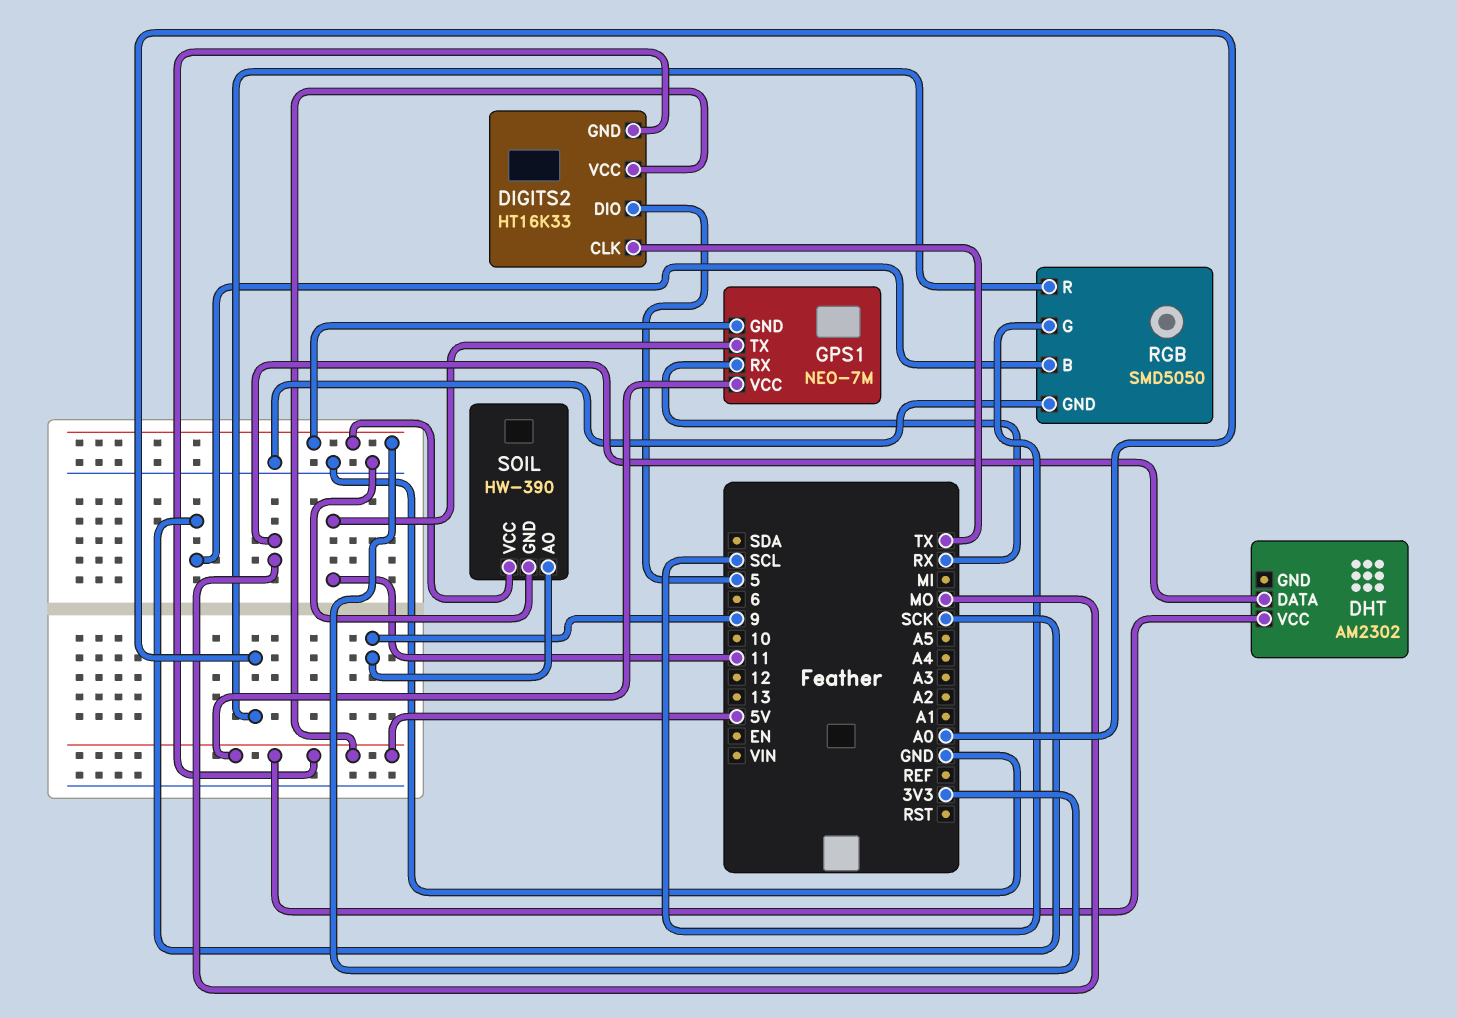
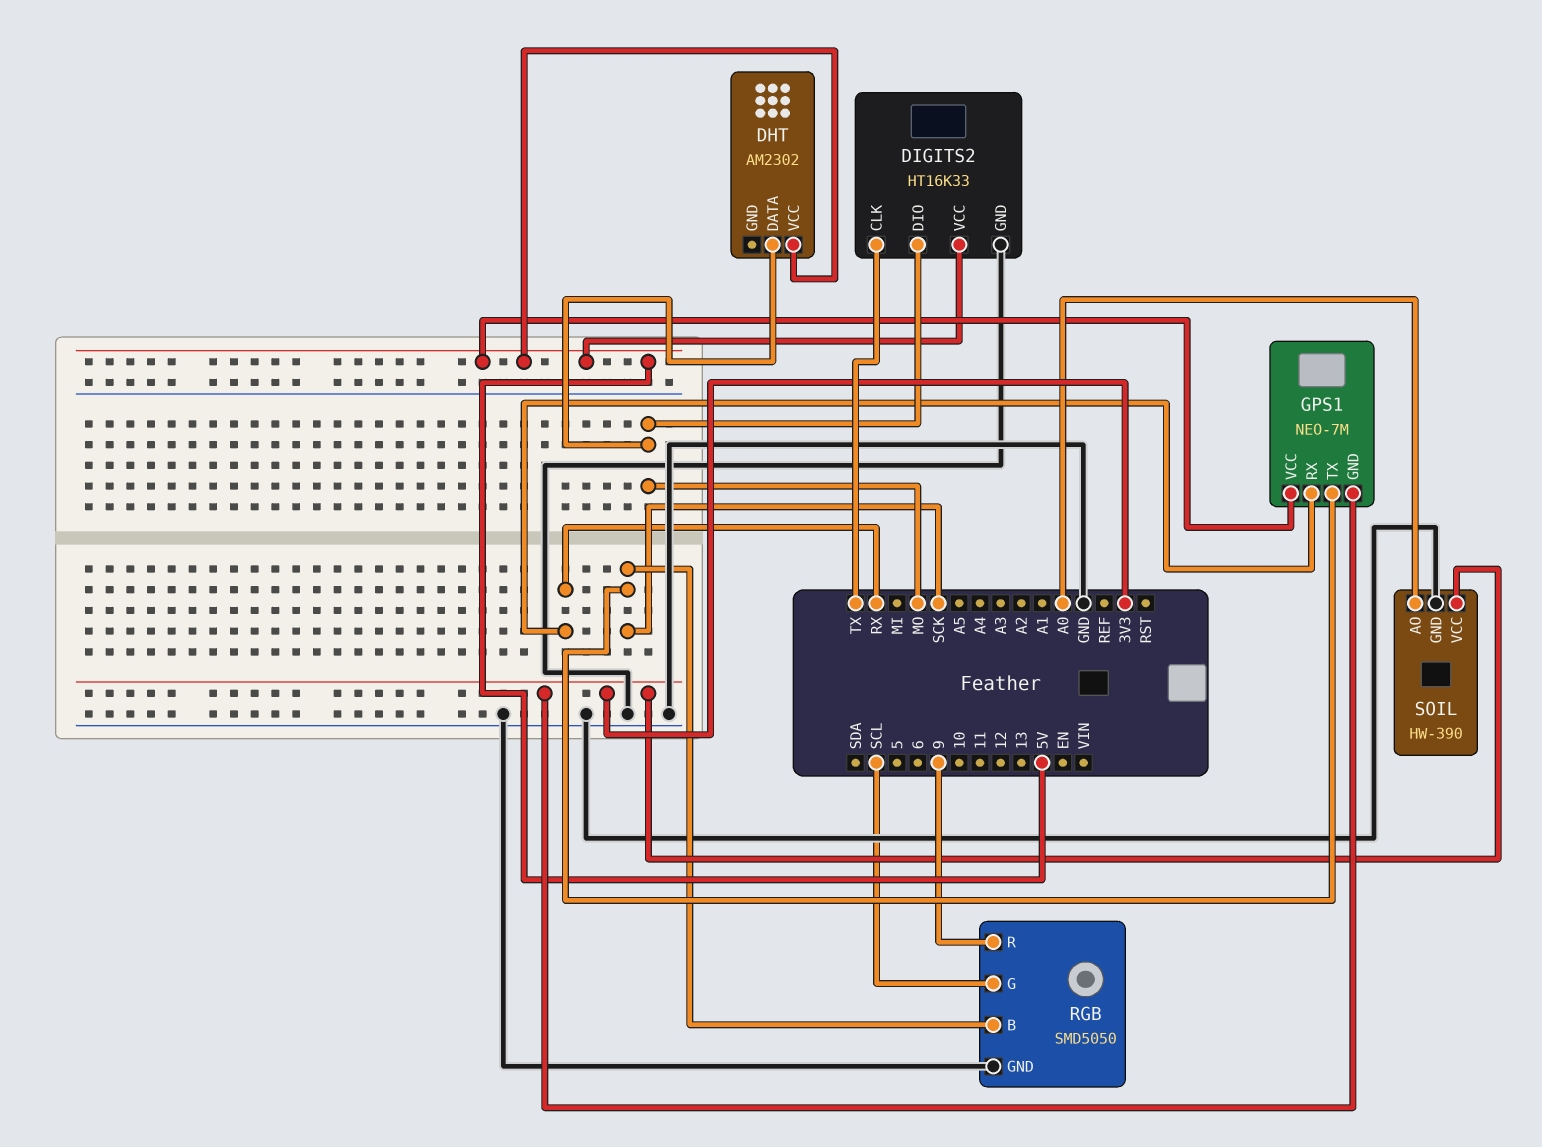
DIGITS2 pin DIO: 5 -> MO
DIGITS2 pin GND: 5V -> GND
GPS1 pin TX: 11 -> SCK
RGB pin R: A0 -> 9
SOIL pin AO: 9 -> A0

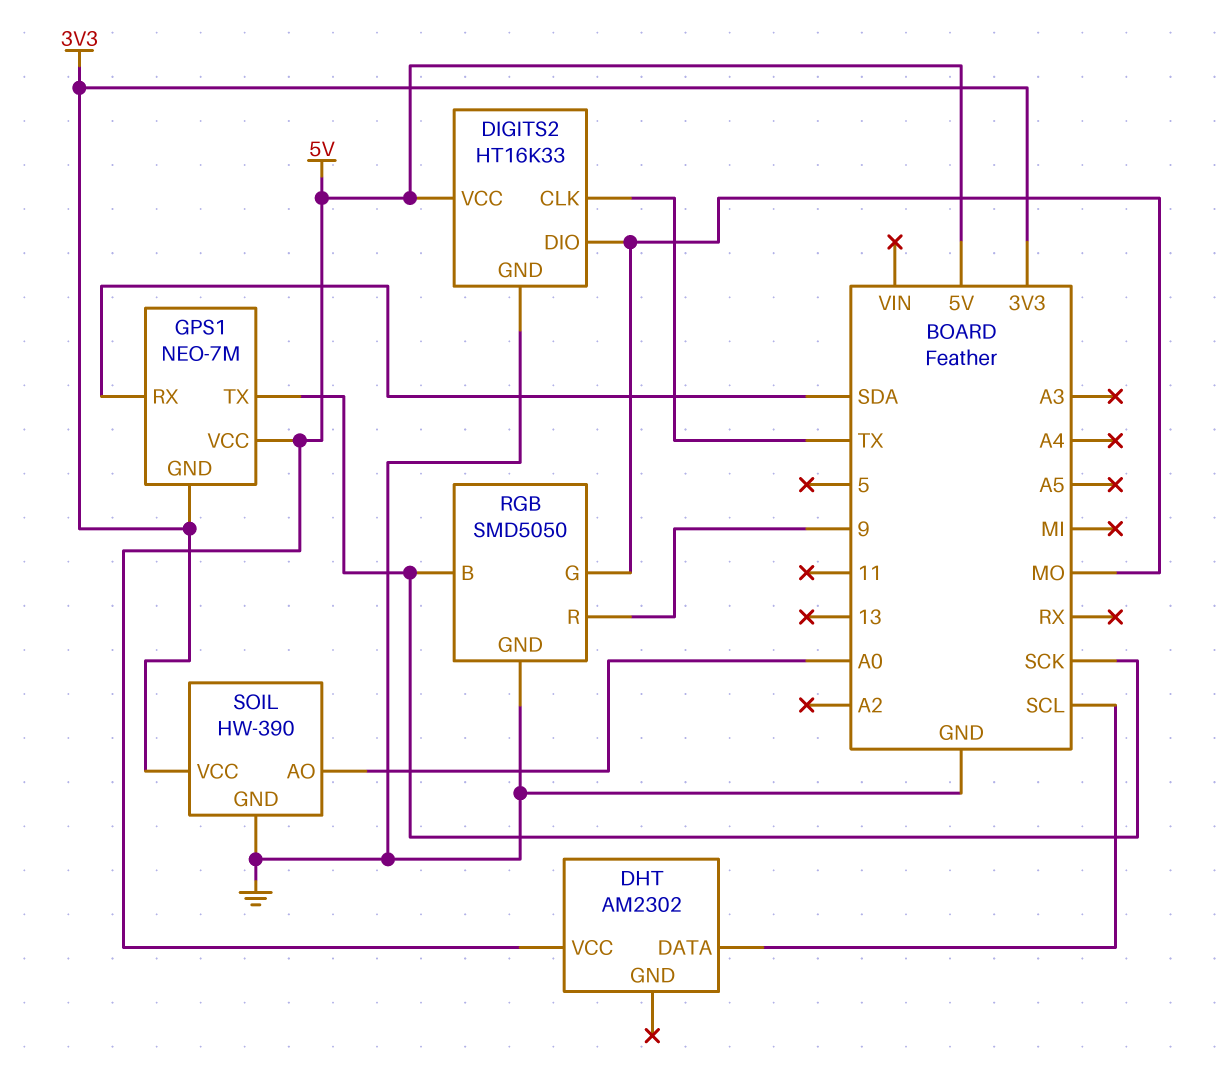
DHT pin DATA: MO -> SCL
GPS1 pin RX: RX -> SDA
RGB pin G: SCL -> MO

